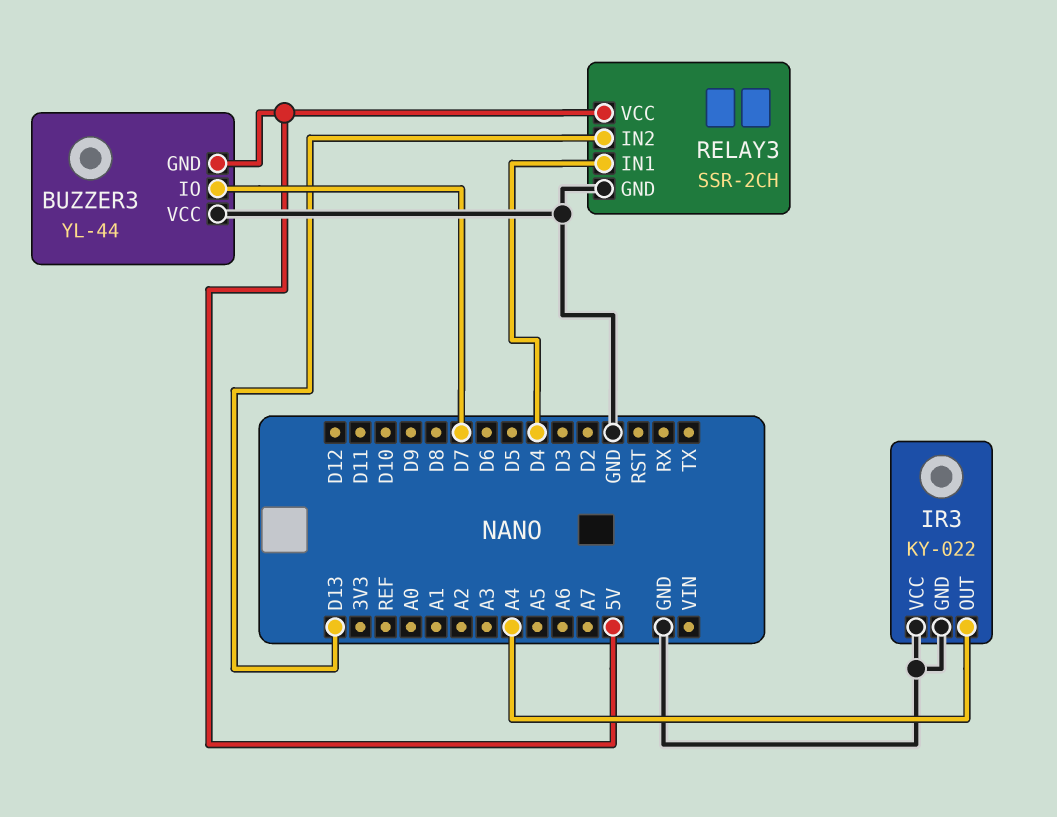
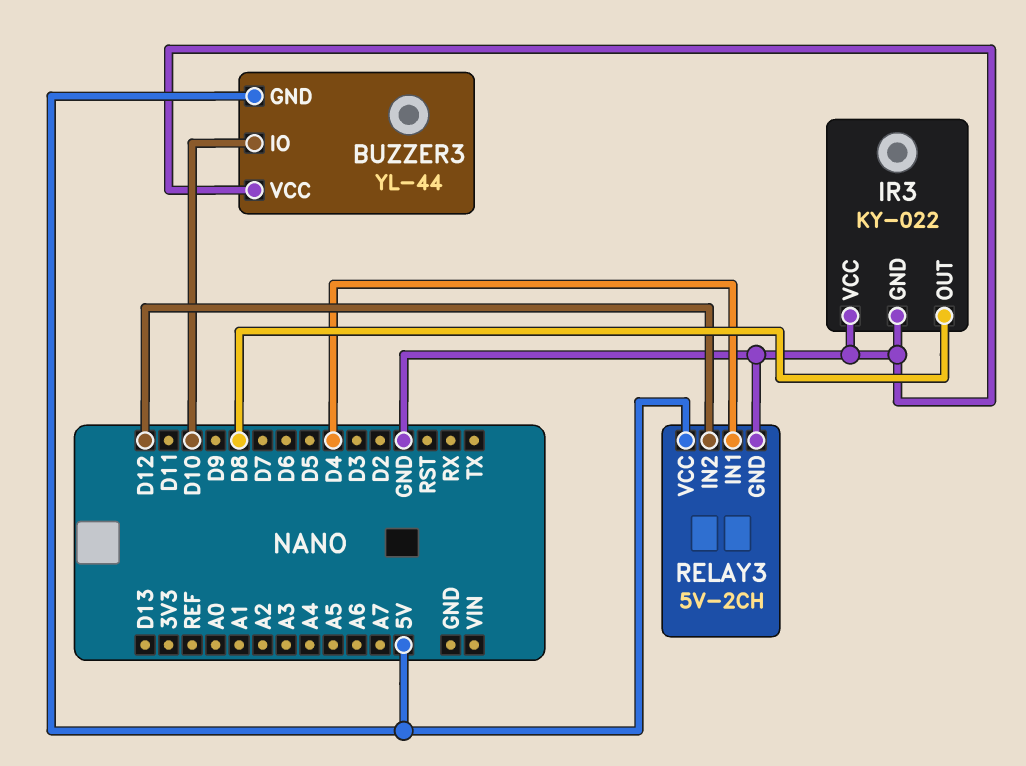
BUZZER3 pin IO: D7 -> D10
IR3 pin OUT: A4 -> D8
RELAY3: SSR-2CH -> 5V-2CH
RELAY3 pin IN2: D13 -> D12

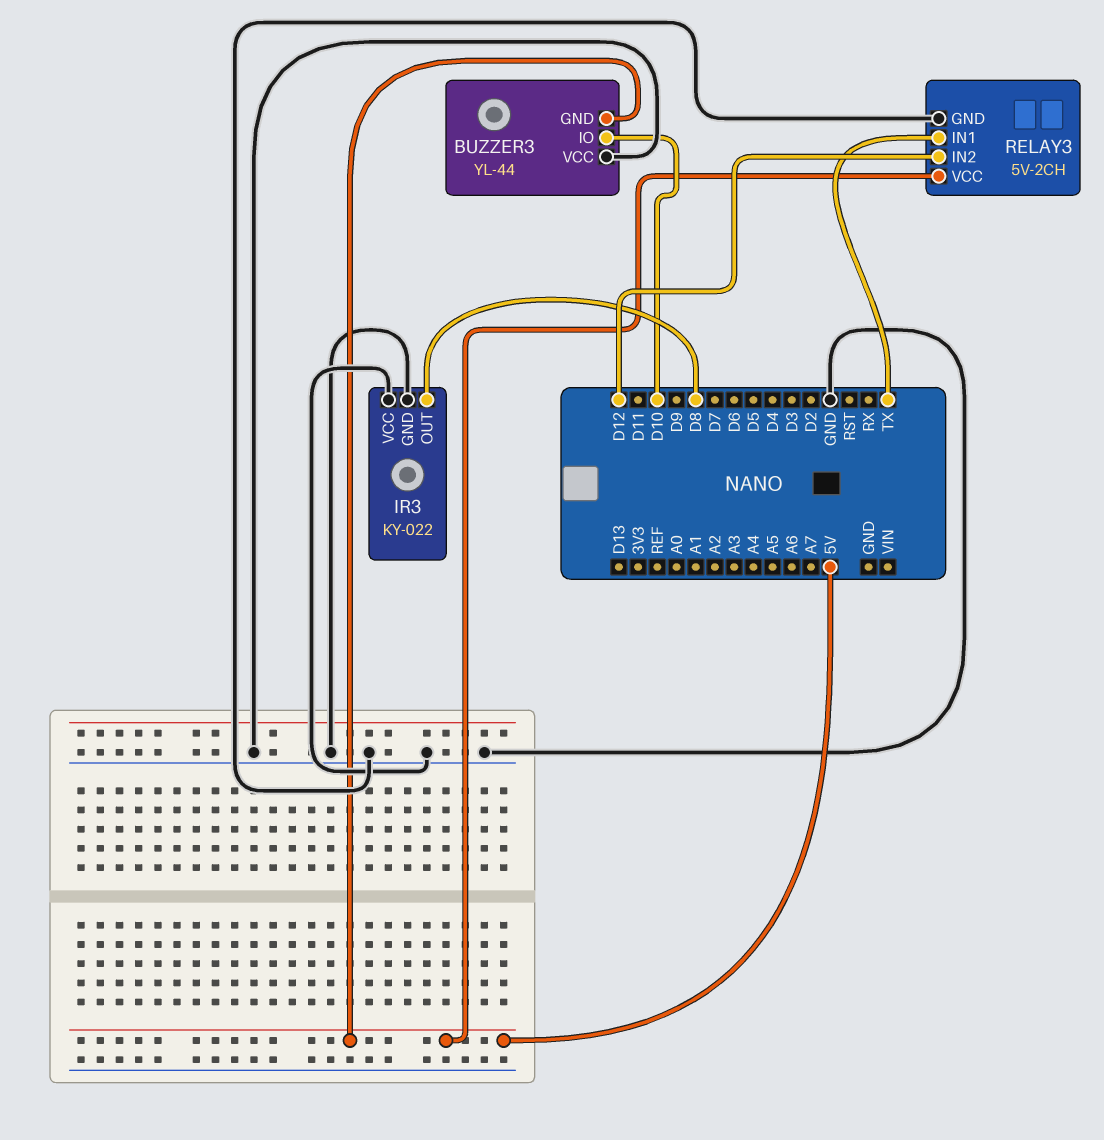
RELAY3 pin IN1: D4 -> TX

